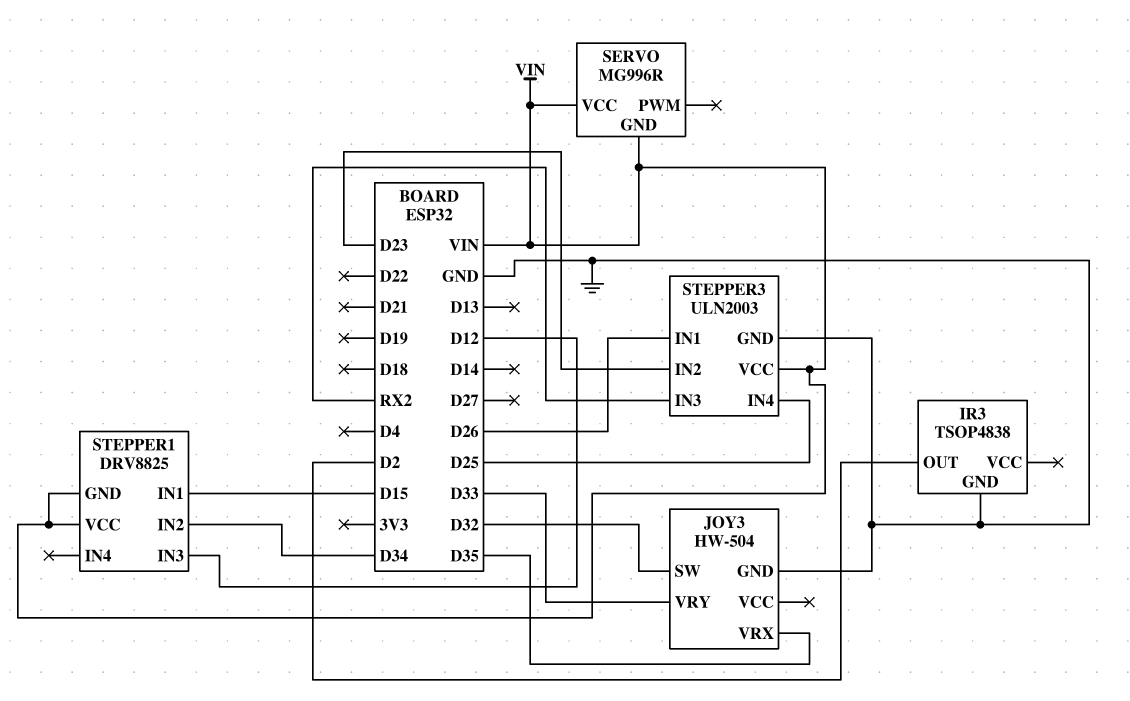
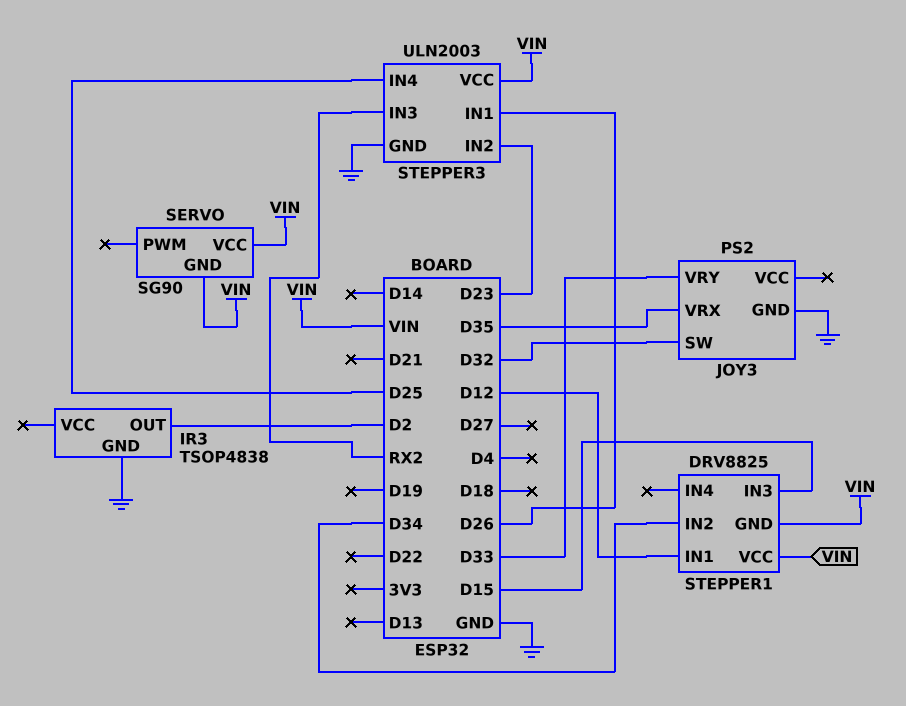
JOY3: HW-504 -> PS2
SERVO: MG996R -> SG90
STEPPER1 pin IN1: D15 -> D12
STEPPER1 pin IN3: D12 -> D15

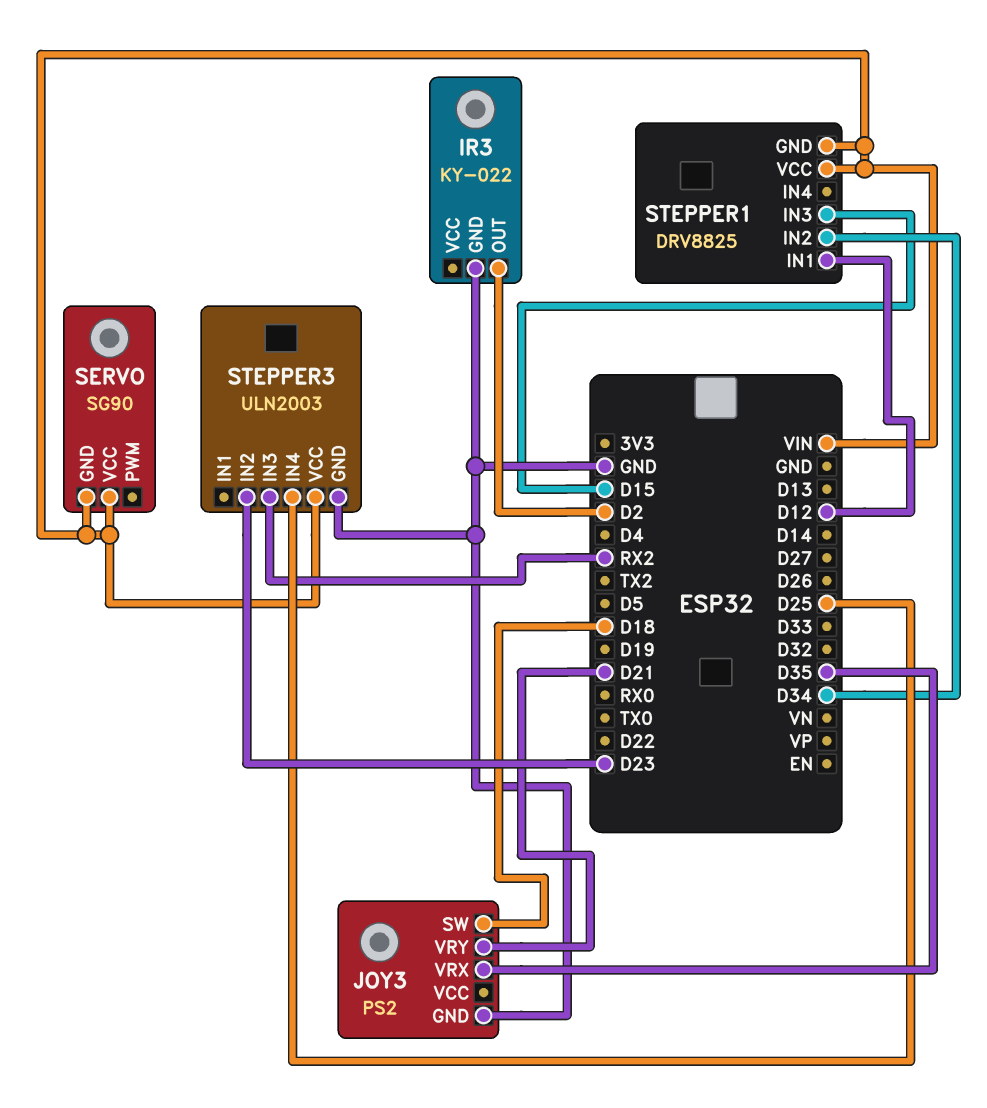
IR3: TSOP4838 -> KY-022
JOY3 pin SW: D32 -> D18
JOY3 pin VRY: D33 -> D21
STEPPER3 pin IN1: D26 -> none

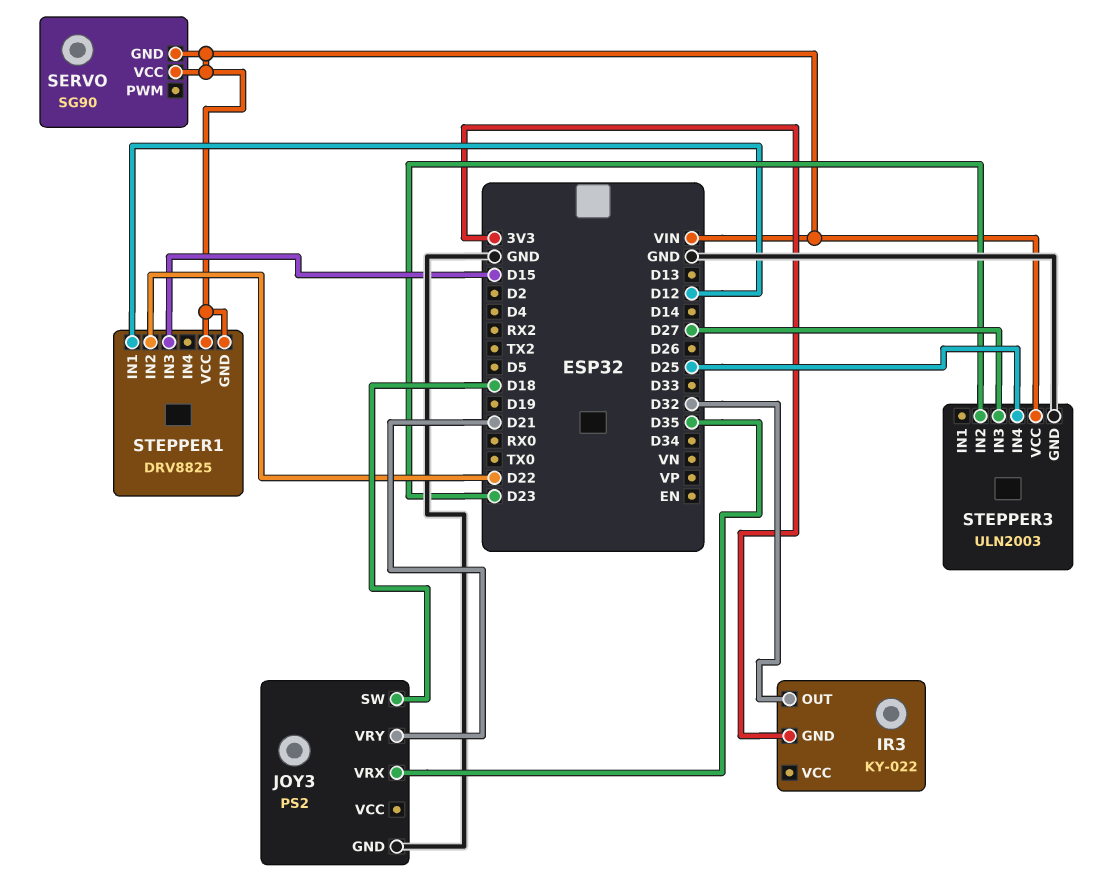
IR3 pin GND: GND -> 3V3
IR3 pin OUT: D2 -> D32
STEPPER1 pin IN2: D34 -> D22
STEPPER3 pin IN3: RX2 -> D27

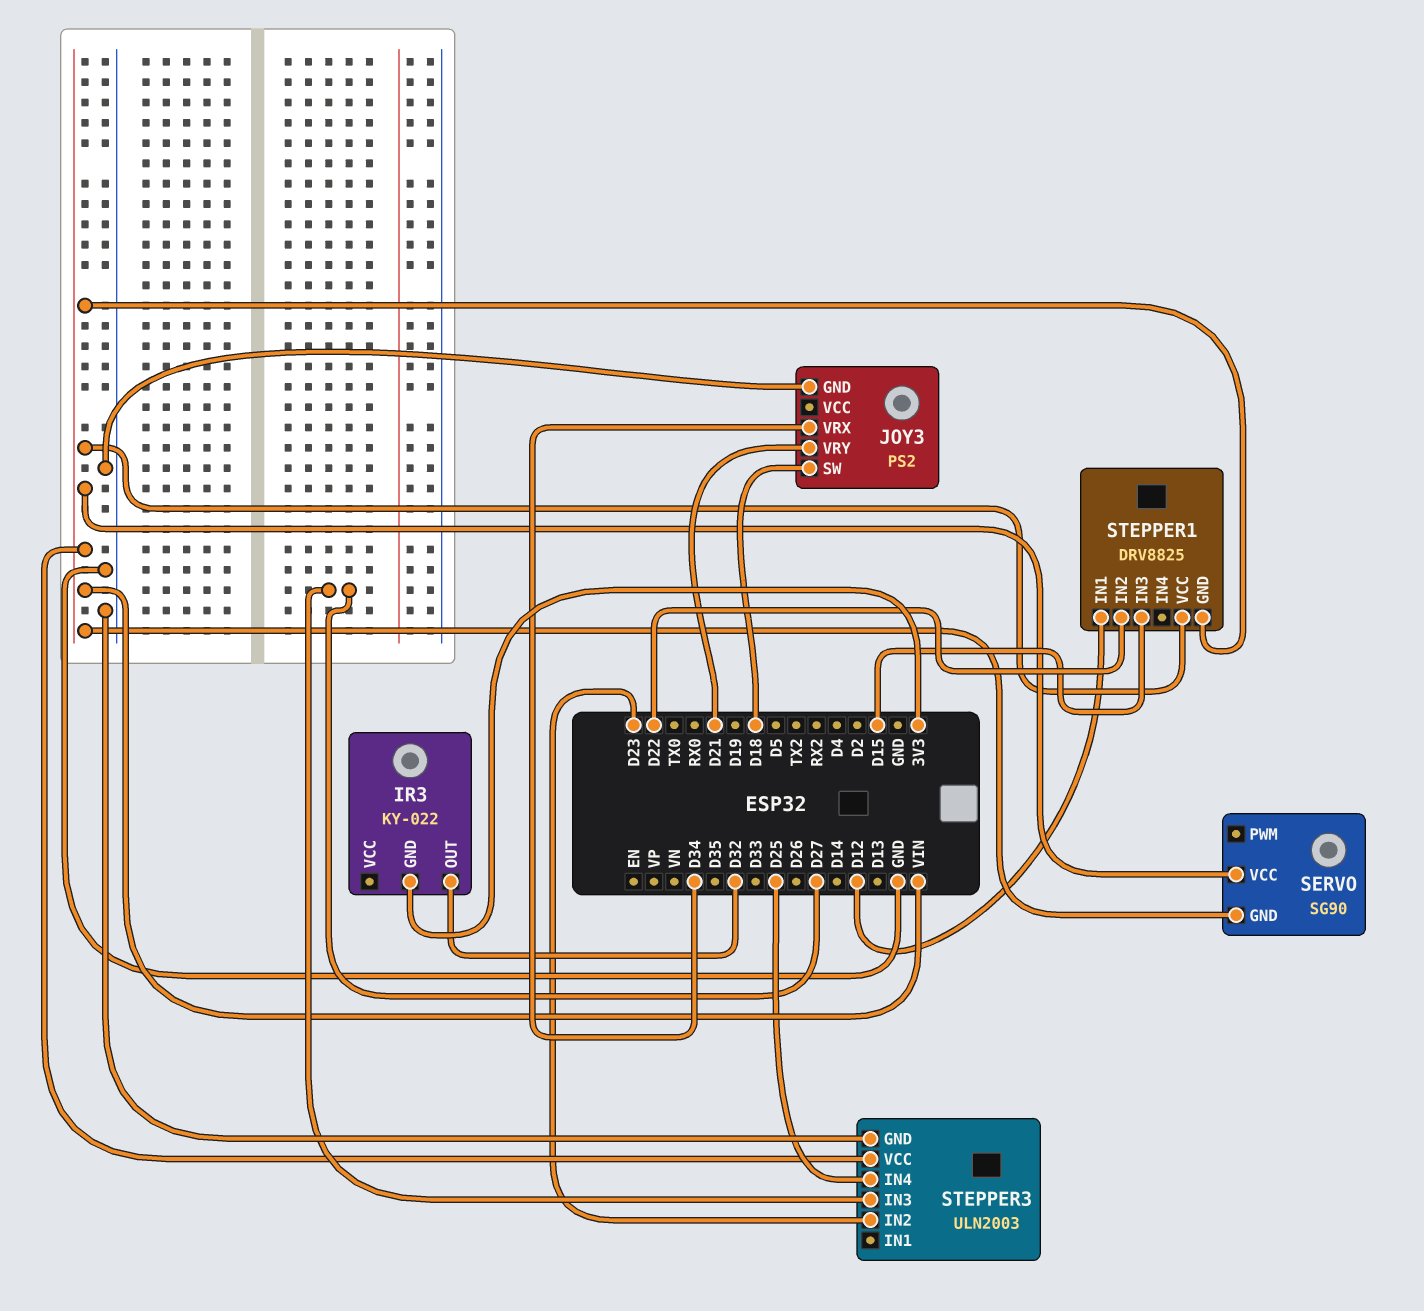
JOY3 pin VRX: D35 -> D34

